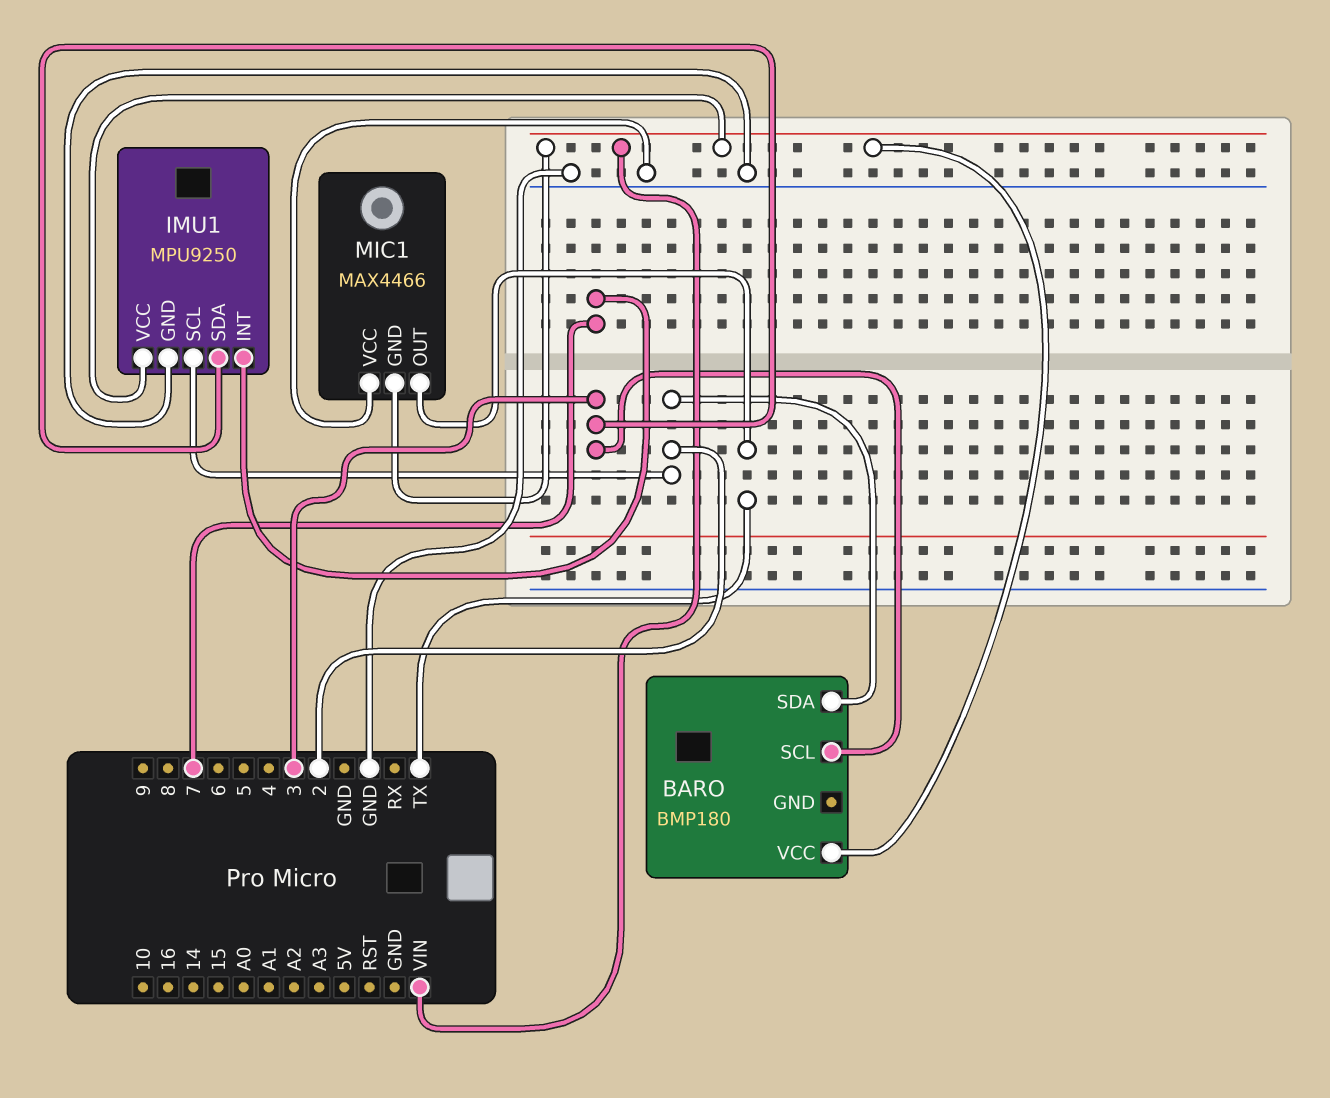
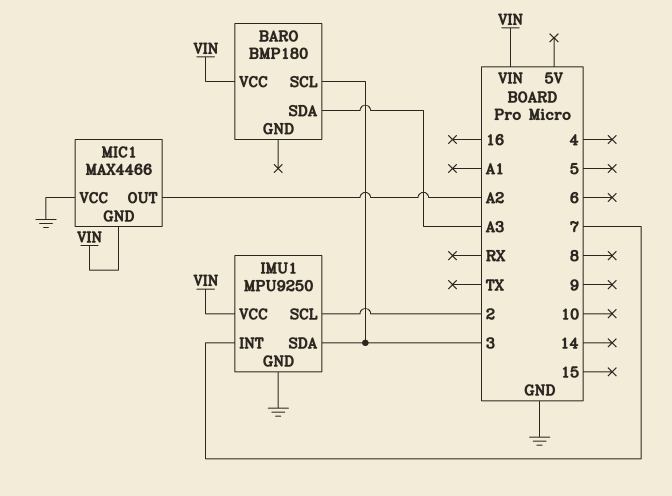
BARO pin SDA: 2 -> A3
MIC1 pin OUT: TX -> A2

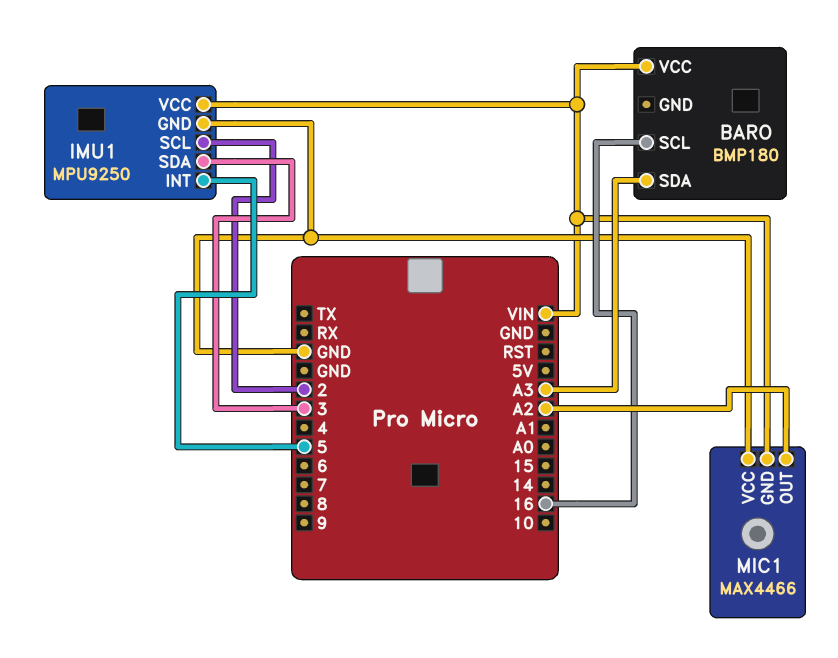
BARO pin SCL: 3 -> 16
IMU1 pin INT: 7 -> 5

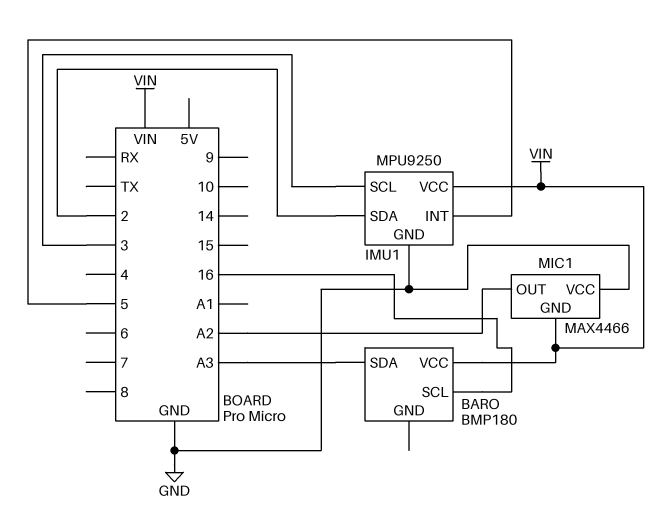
IMU1 pin SCL: 2 -> 3
IMU1 pin SDA: 3 -> 2

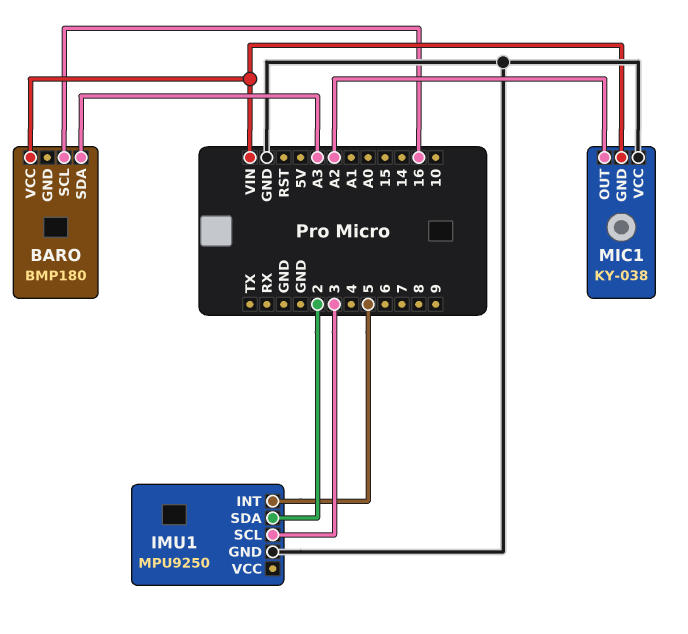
IMU1 pin VCC: VIN -> none
MIC1: MAX4466 -> KY-038

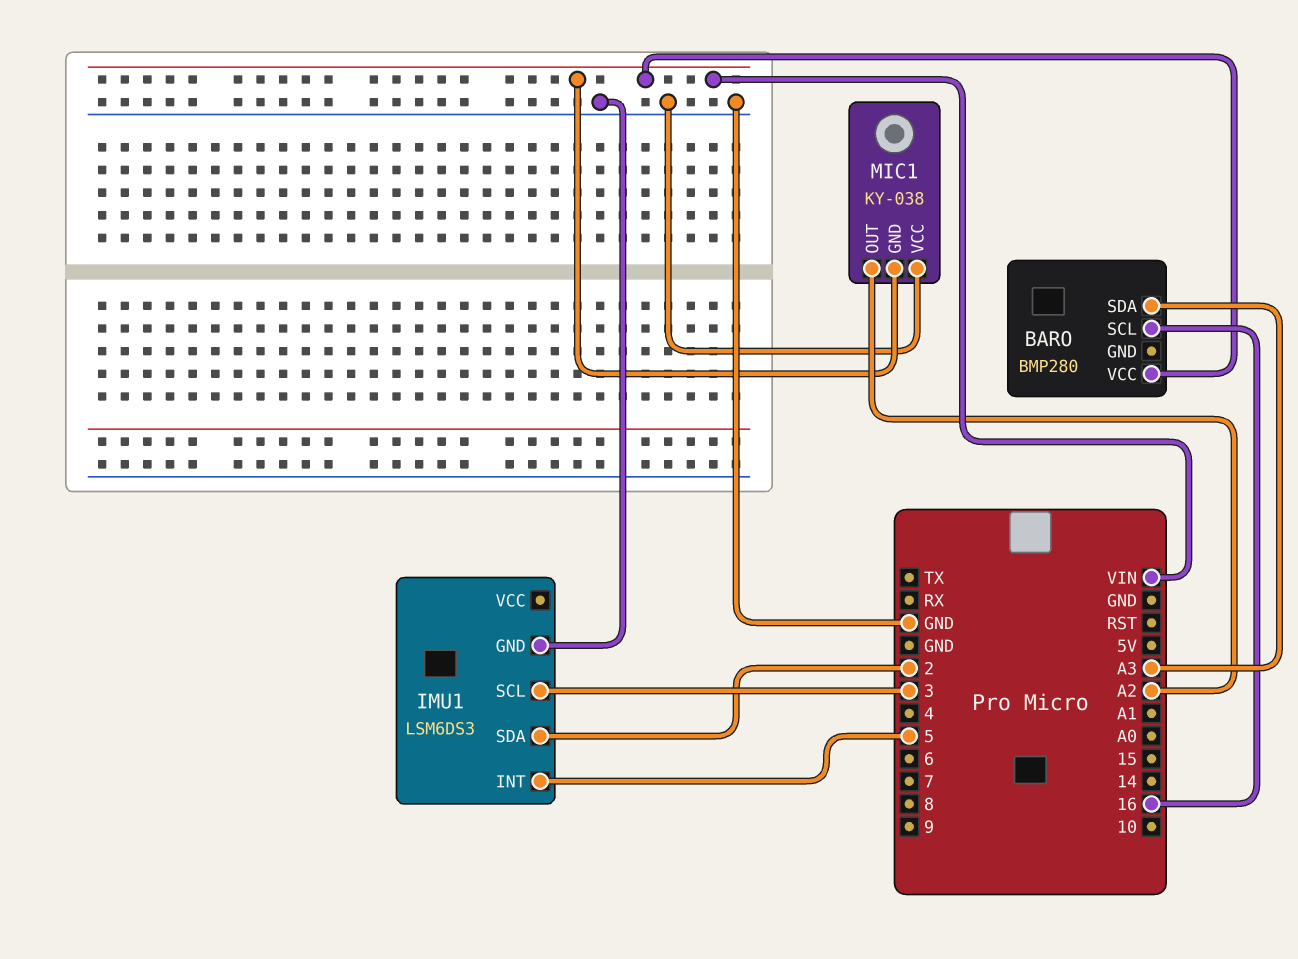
BARO: BMP180 -> BMP280
IMU1: MPU9250 -> LSM6DS3

